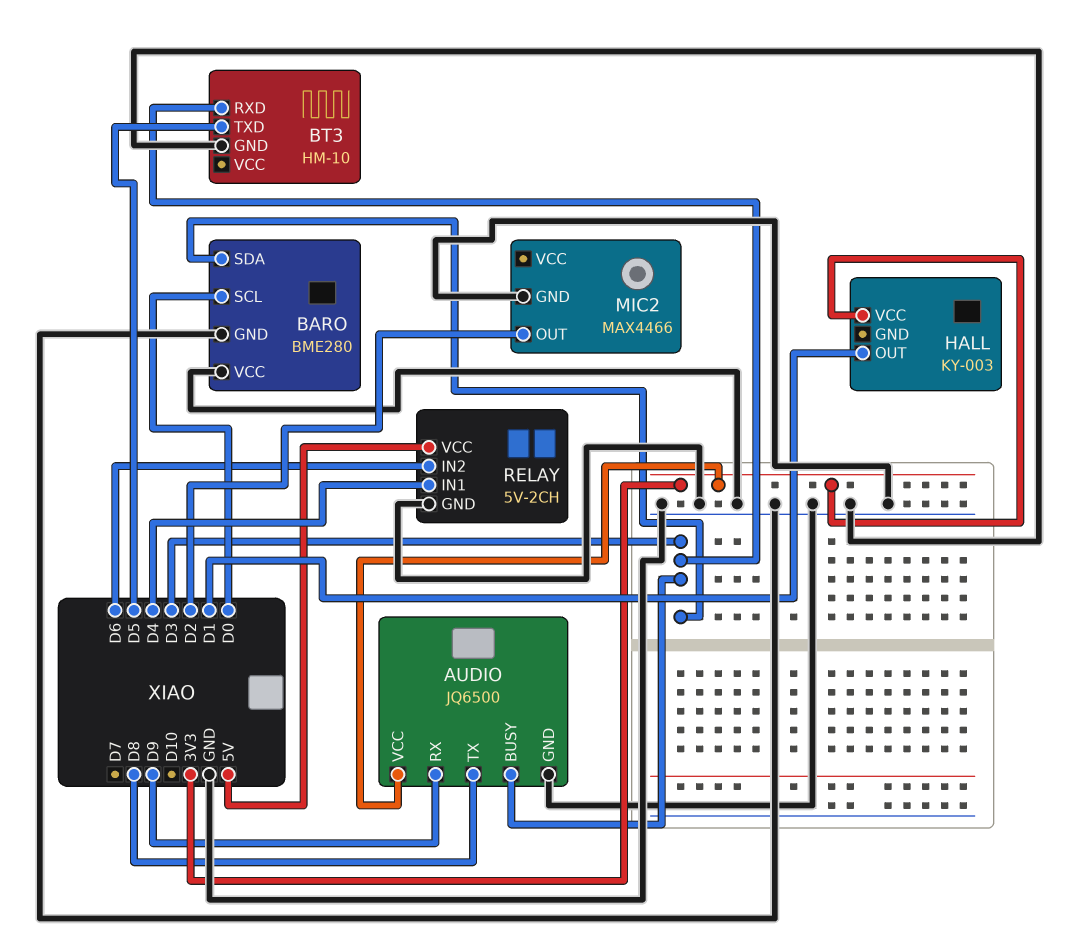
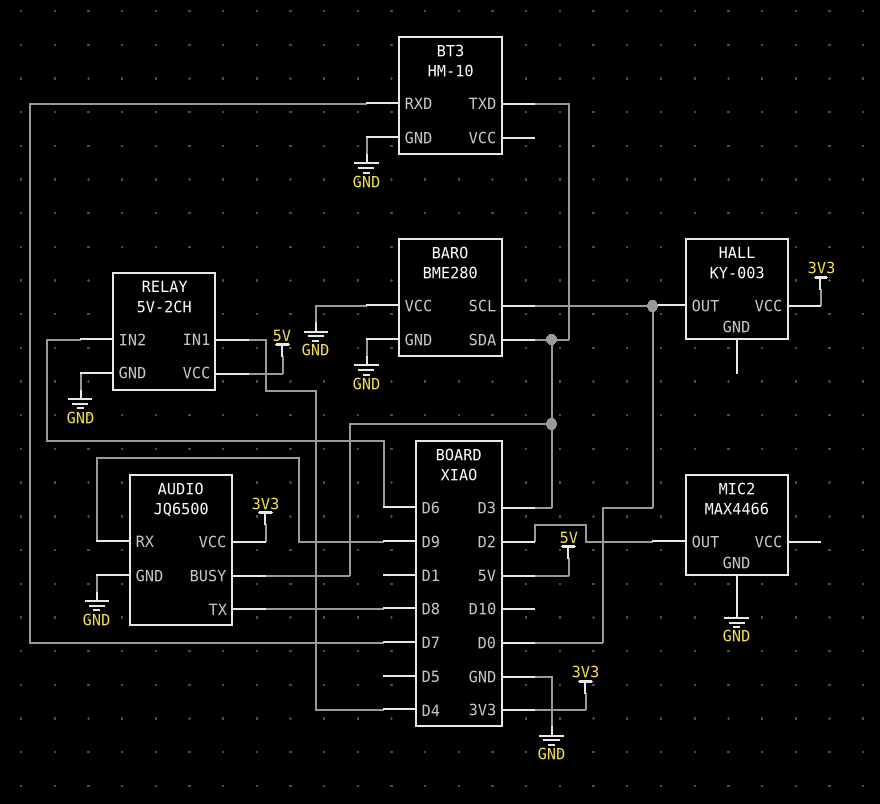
BT3 pin RXD: D3 -> D7
BT3 pin TXD: D5 -> D3
HALL pin OUT: D1 -> D0

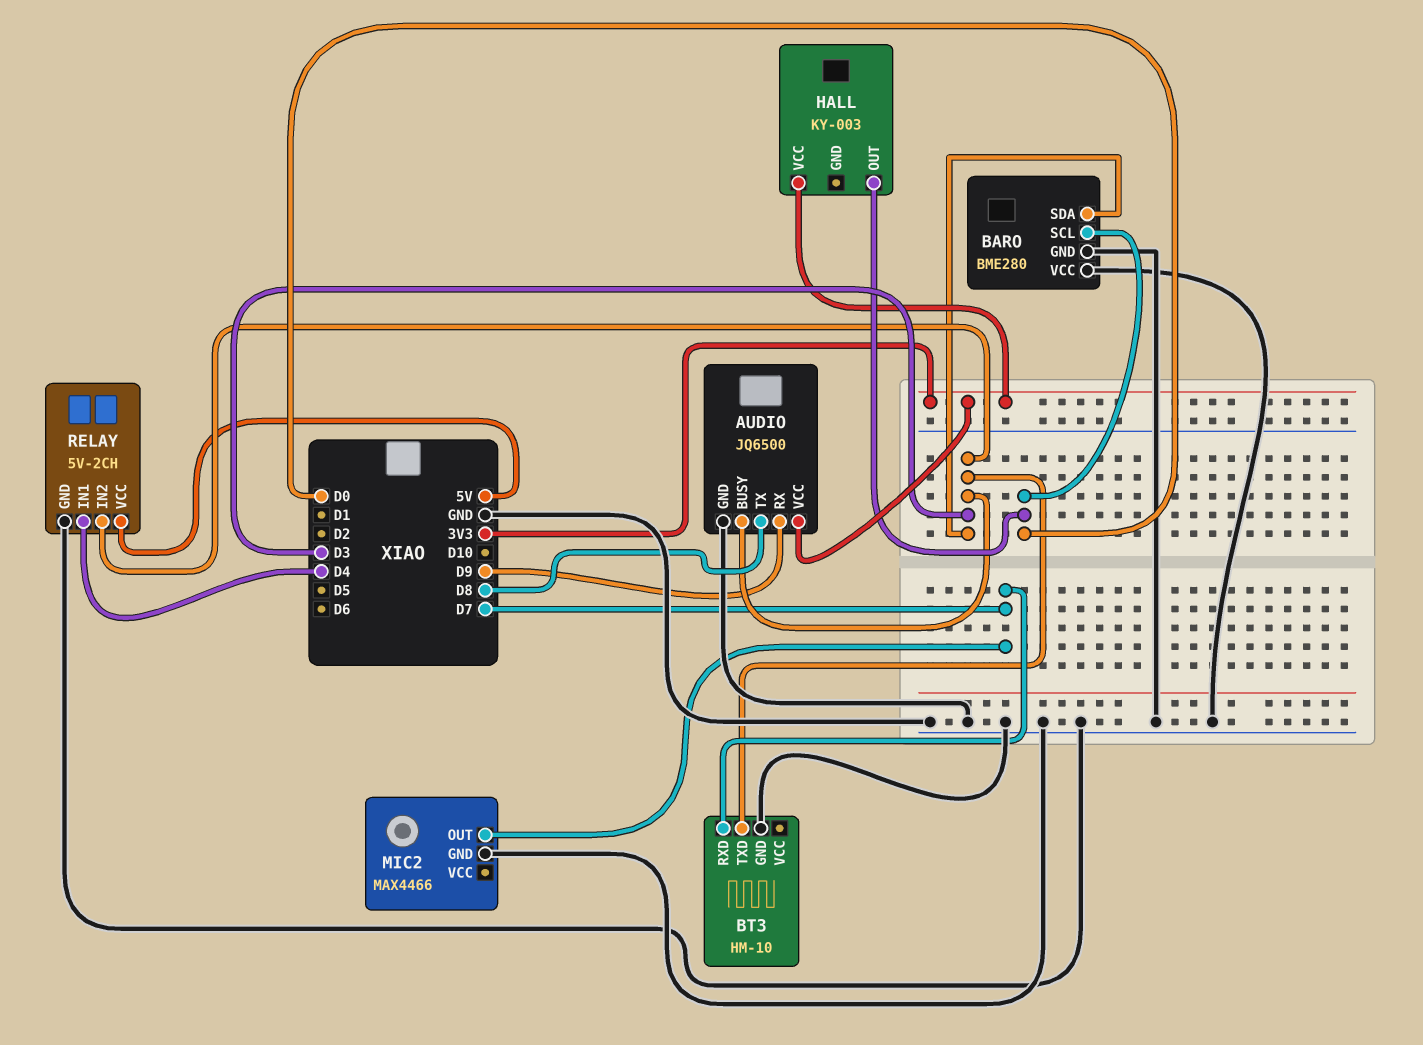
MIC2 pin OUT: D2 -> D7
RELAY pin IN2: D6 -> D3

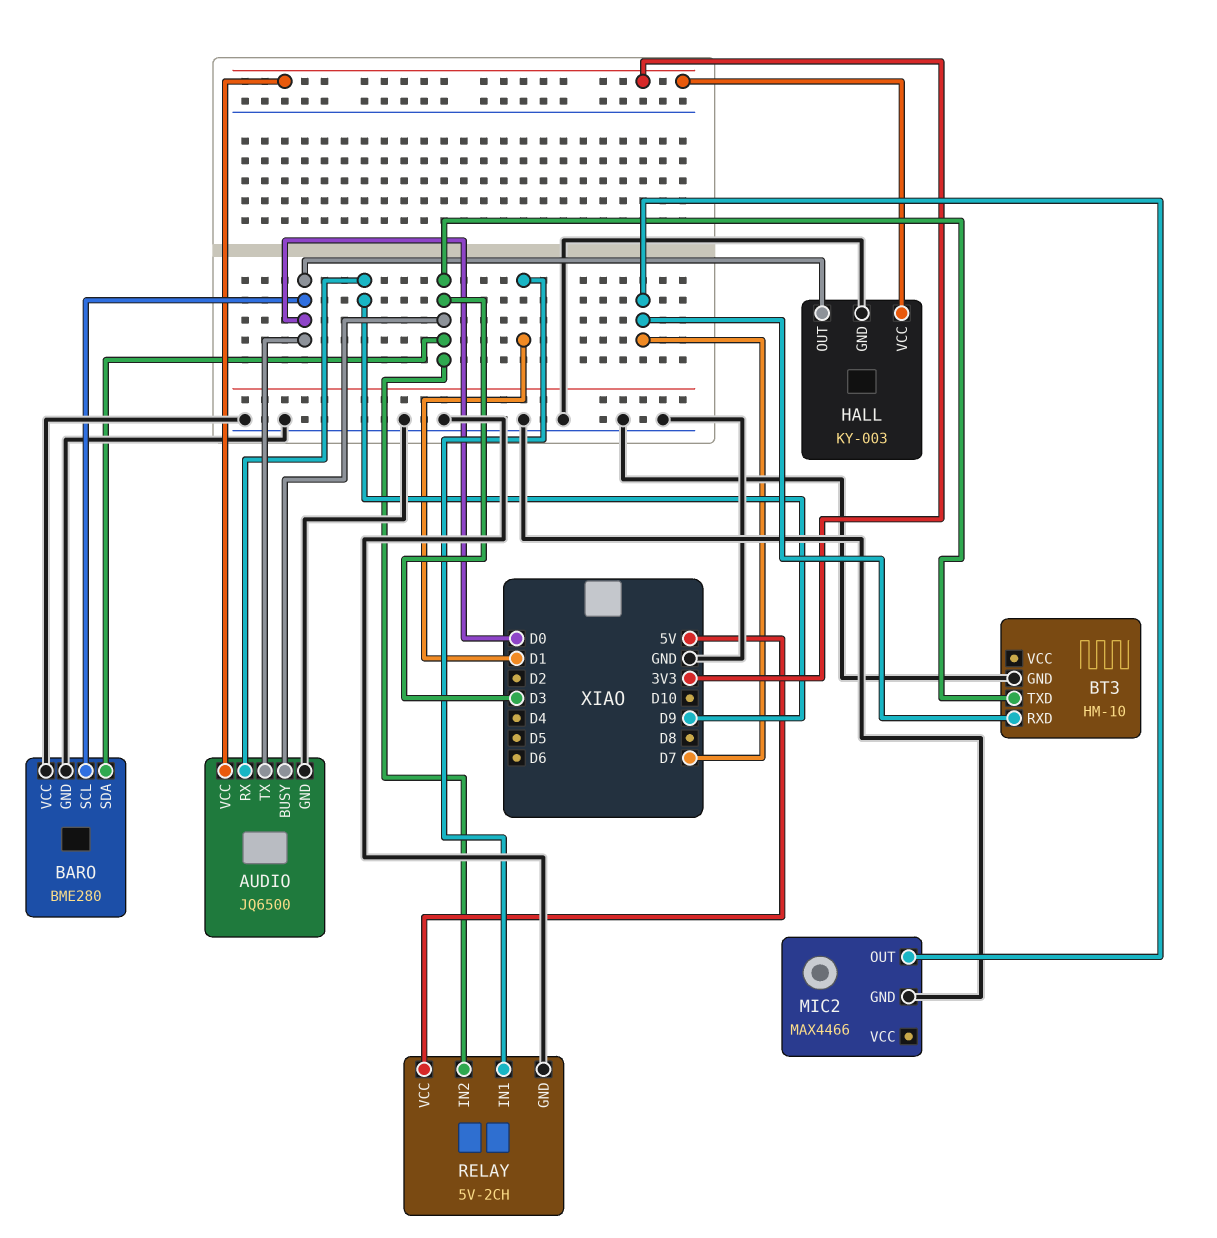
AUDIO pin TX: D8 -> D0
HALL pin GND: none -> GND
RELAY pin IN1: D4 -> D1

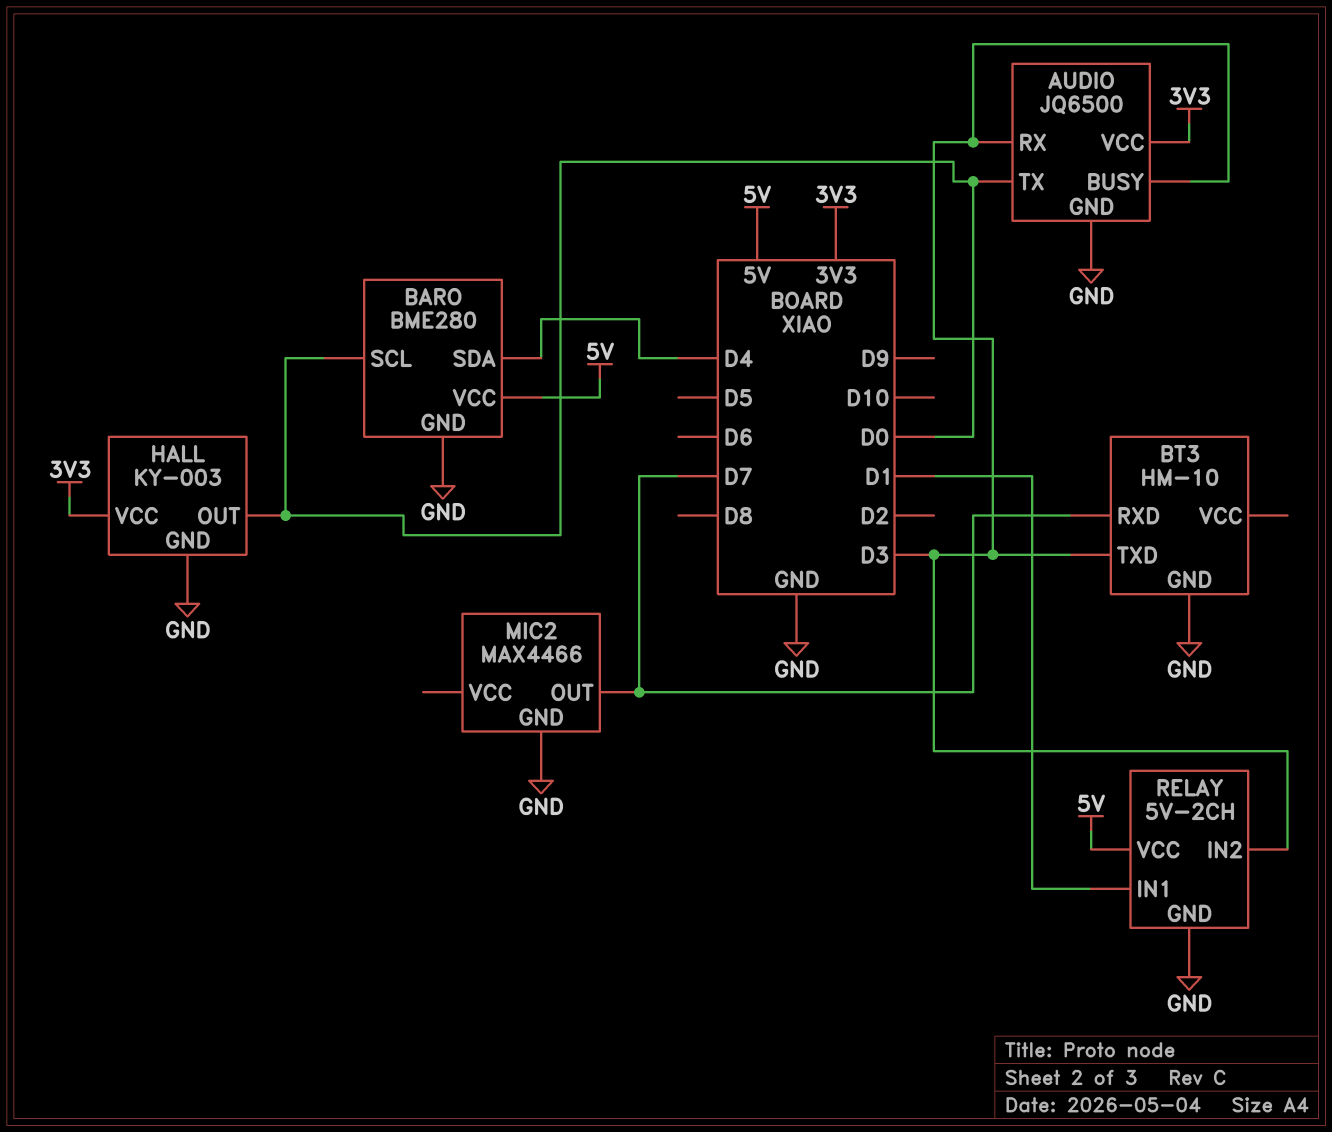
AUDIO pin RX: D9 -> D3
BARO pin SDA: D3 -> D4
BARO pin VCC: GND -> 5V

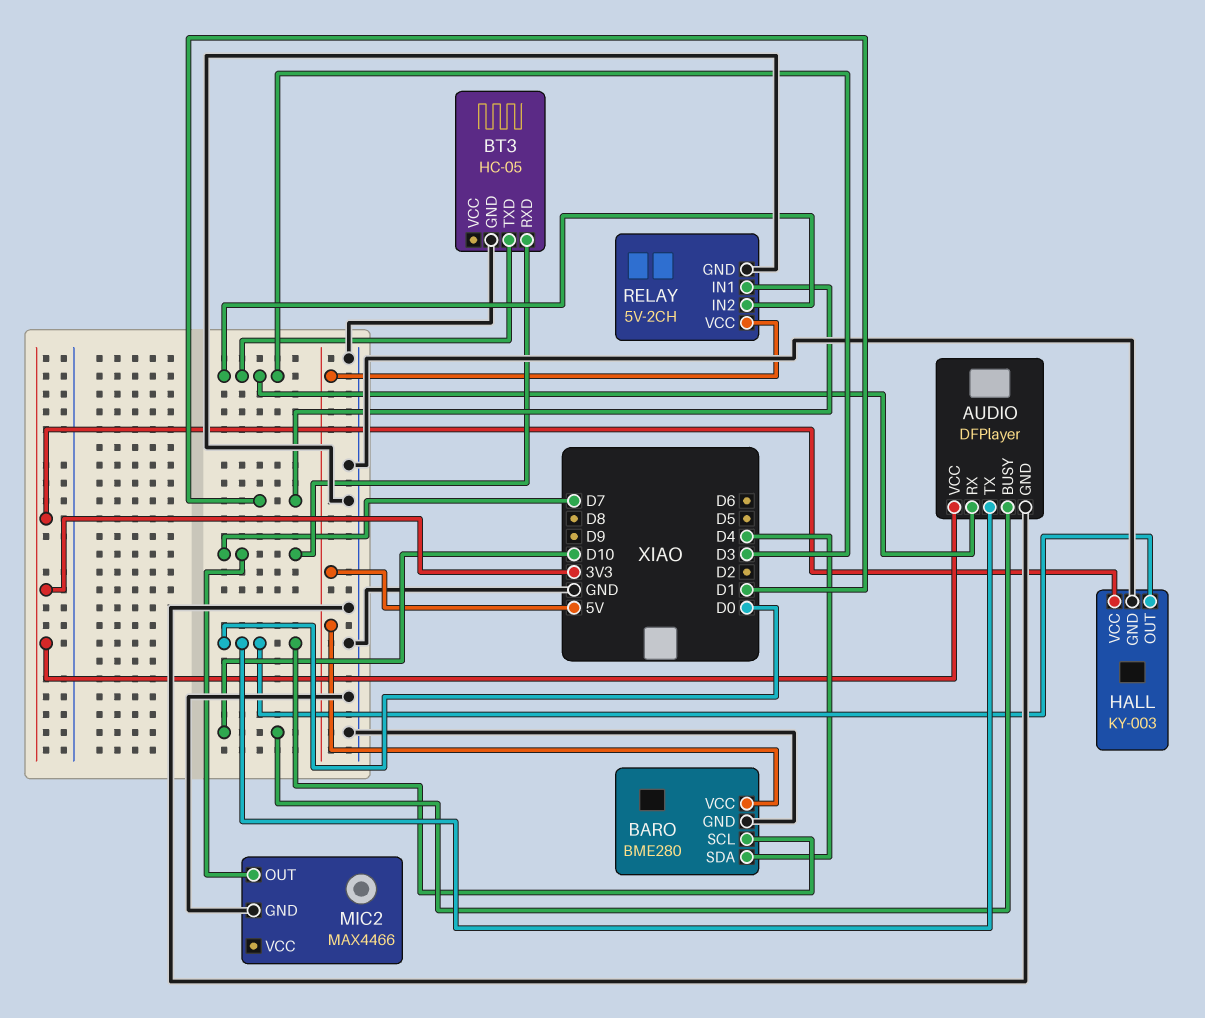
AUDIO: JQ6500 -> DFPlayer
AUDIO pin BUSY: D3 -> D10
BT3: HM-10 -> HC-05

